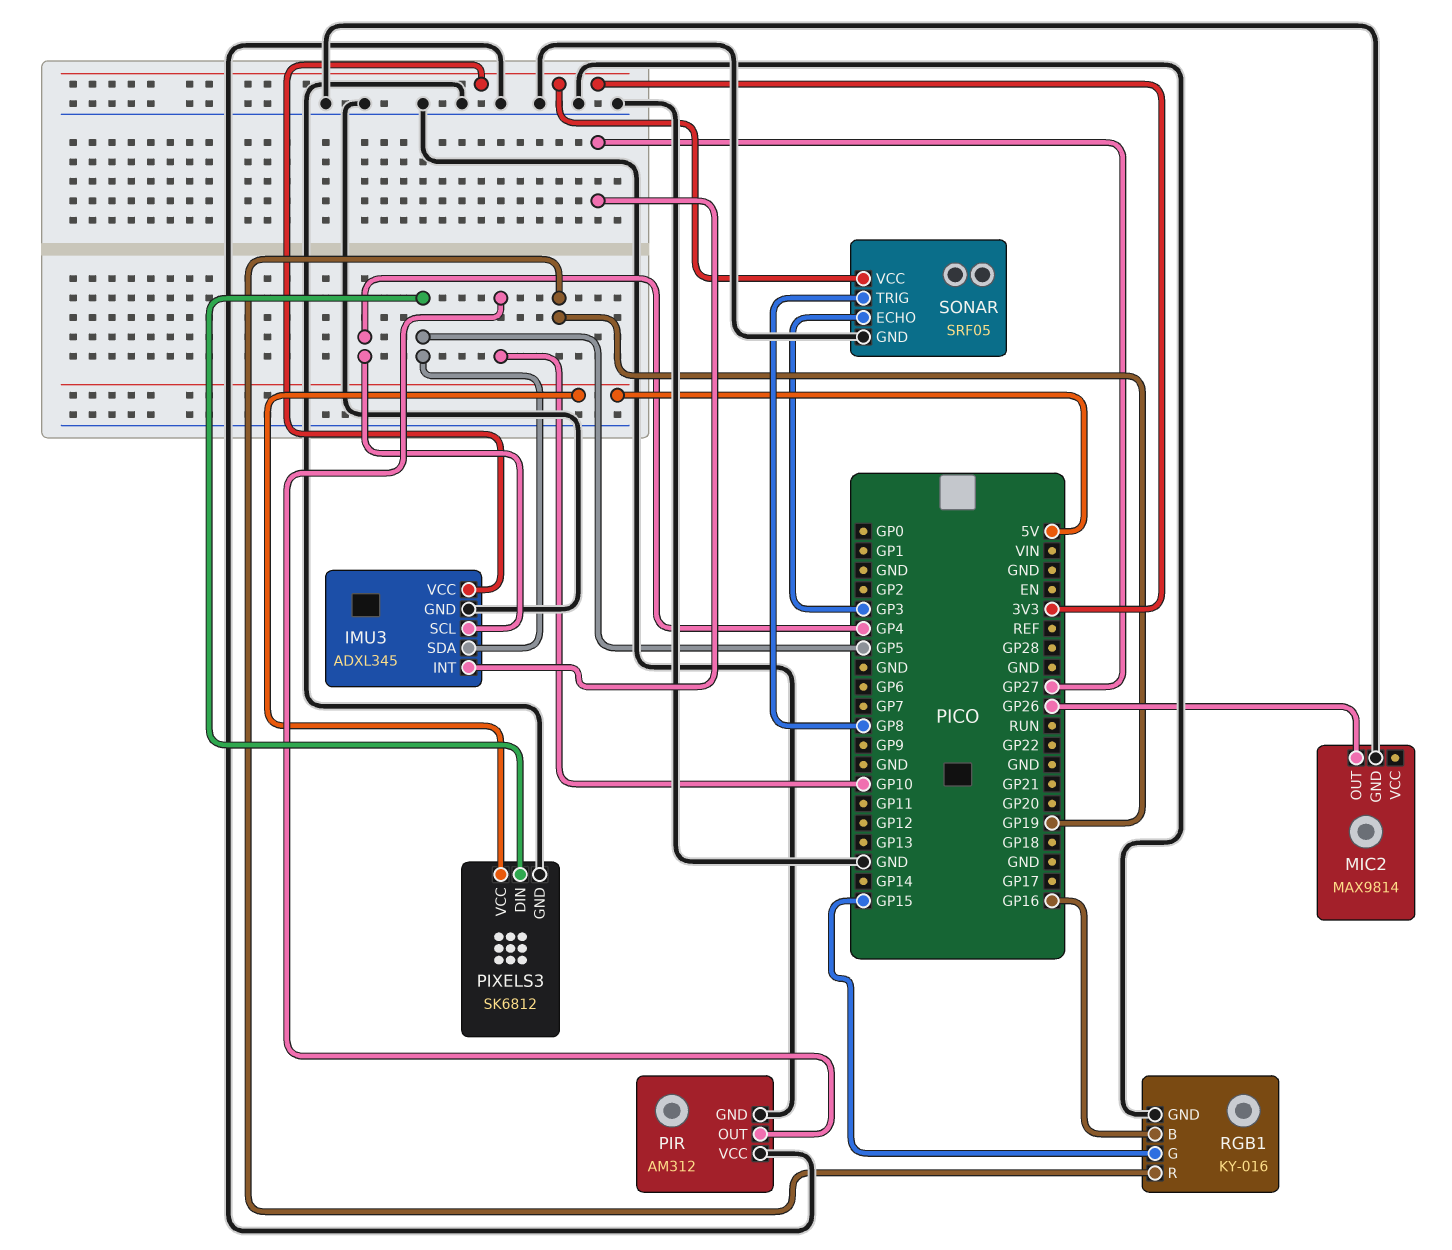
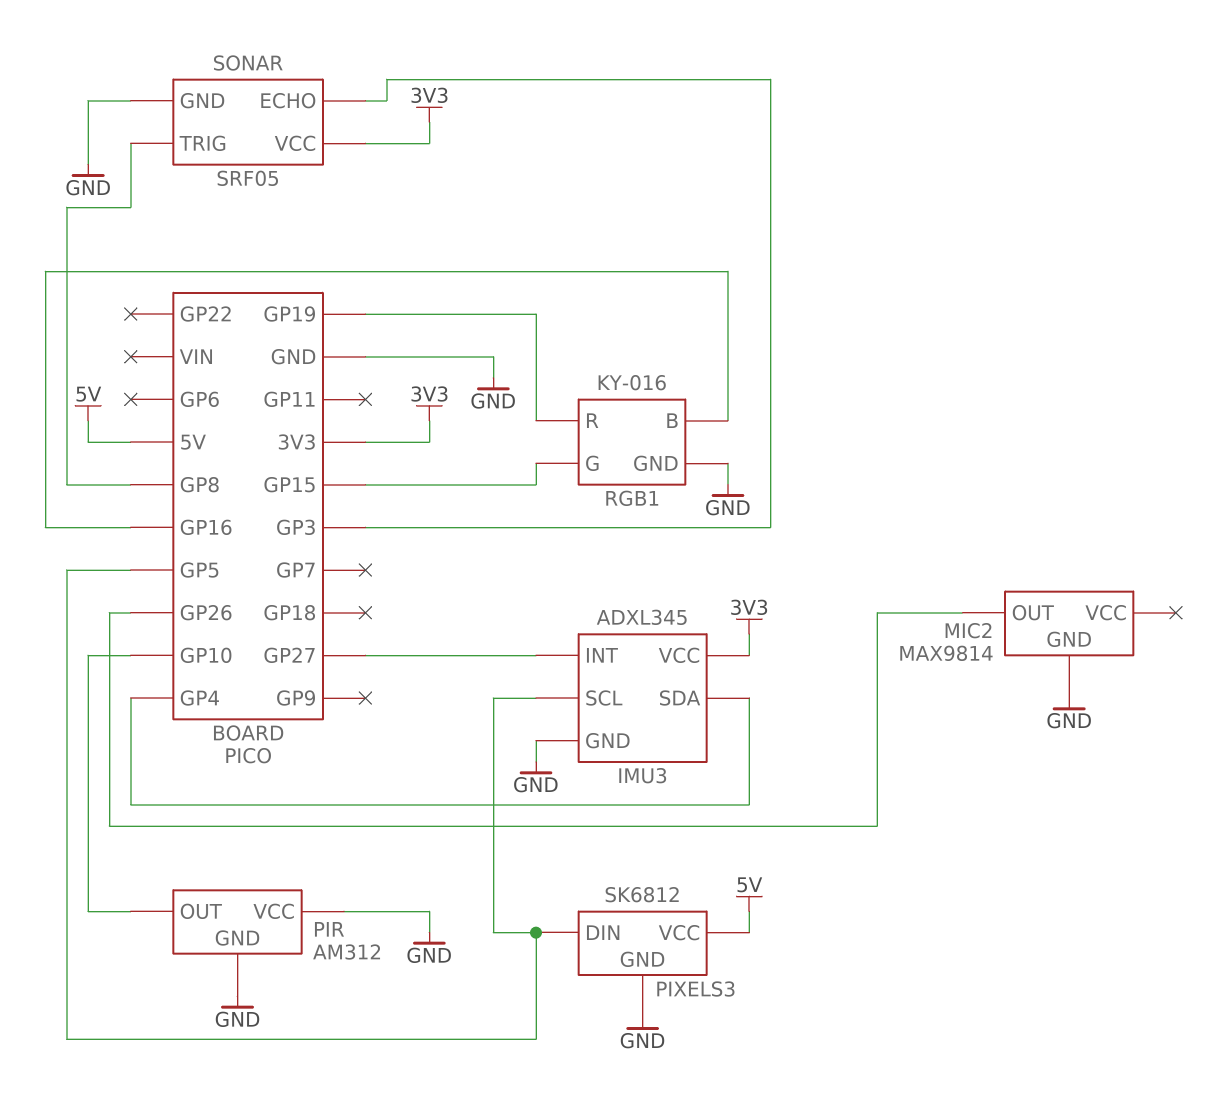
IMU3 pin SCL: GP4 -> GP5
IMU3 pin SDA: GP5 -> GP4

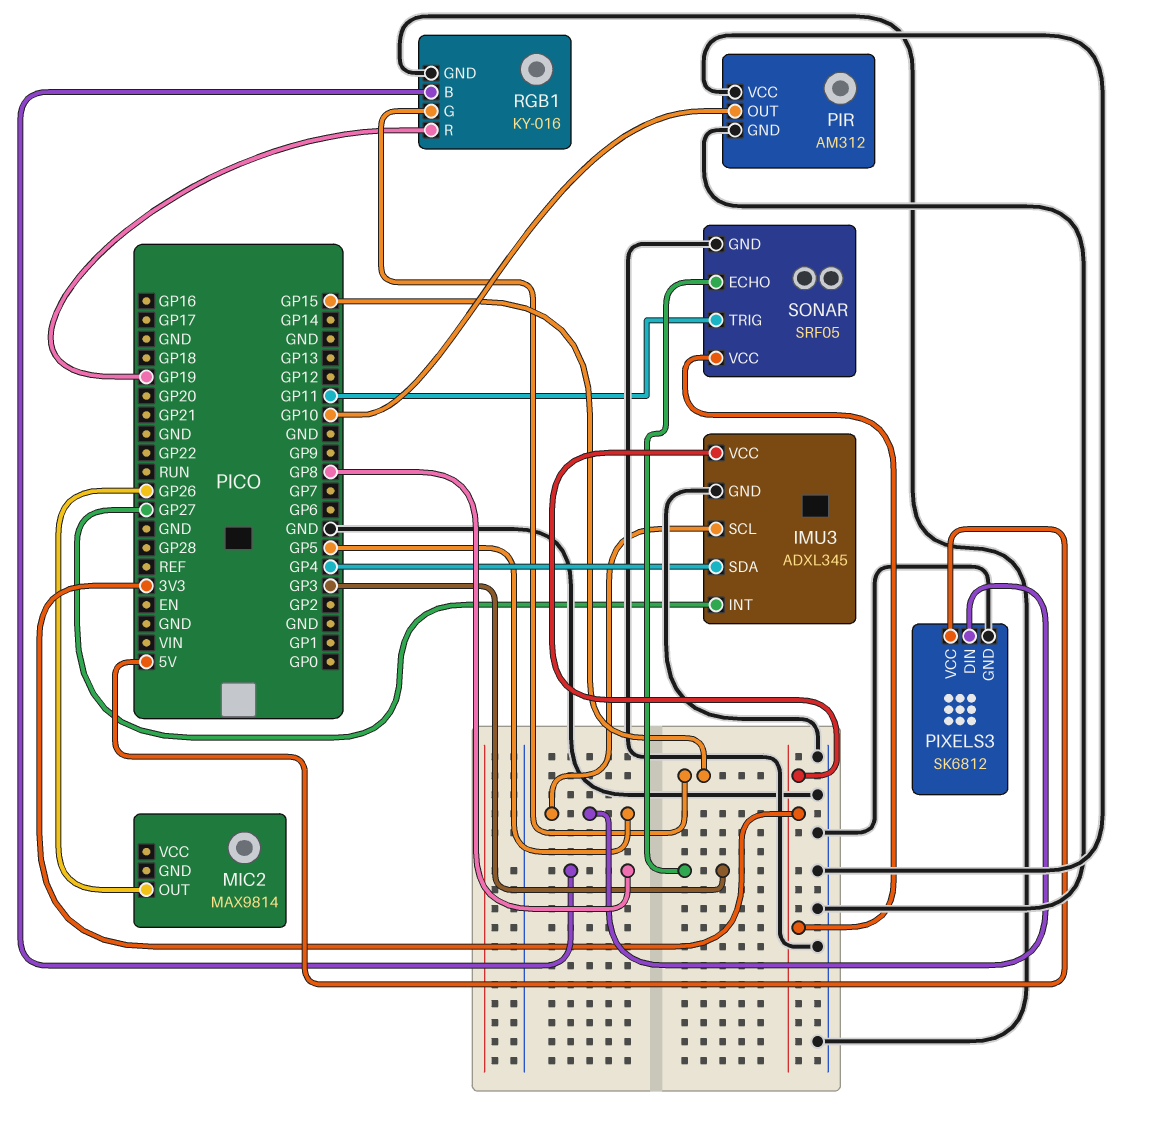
MIC2 pin GND: GND -> none
RGB1 pin B: GP16 -> GP8
SONAR pin TRIG: GP8 -> GP11

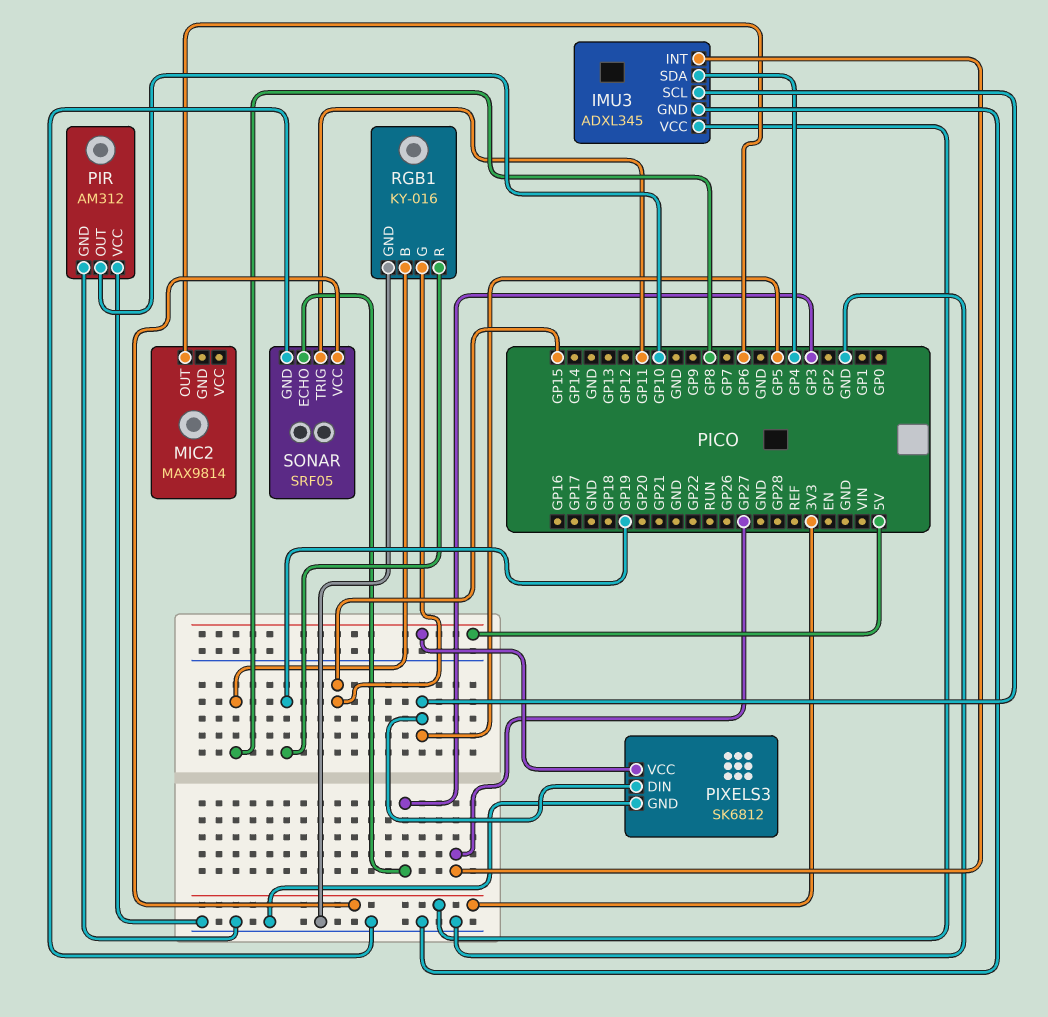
MIC2 pin OUT: GP26 -> GP6

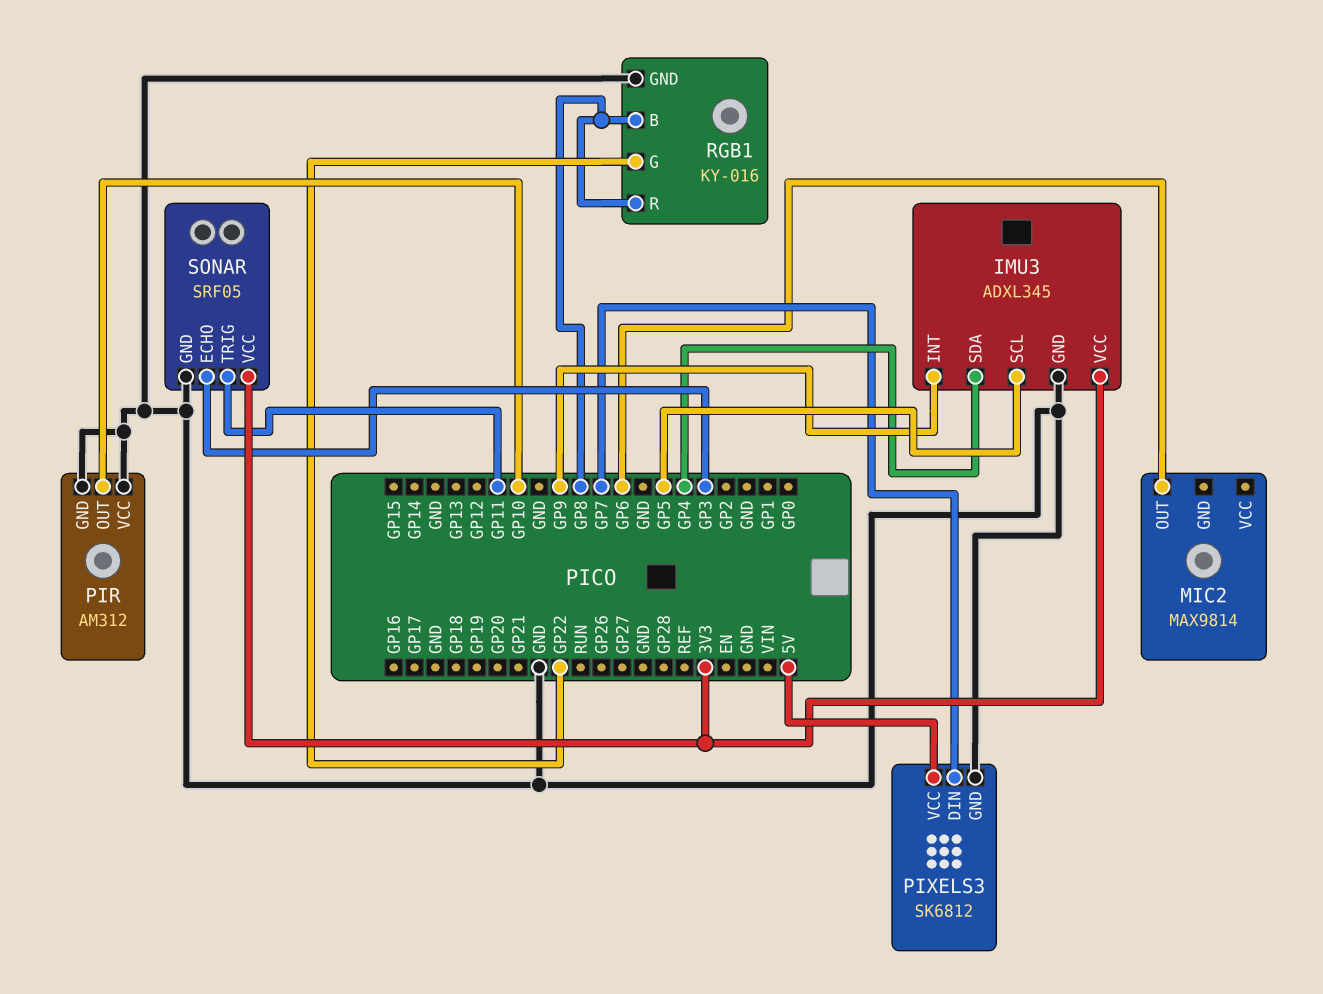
IMU3 pin INT: GP27 -> GP9
PIXELS3 pin DIN: GP5 -> GP7
RGB1 pin G: GP15 -> GP22
RGB1 pin R: GP19 -> GP8

